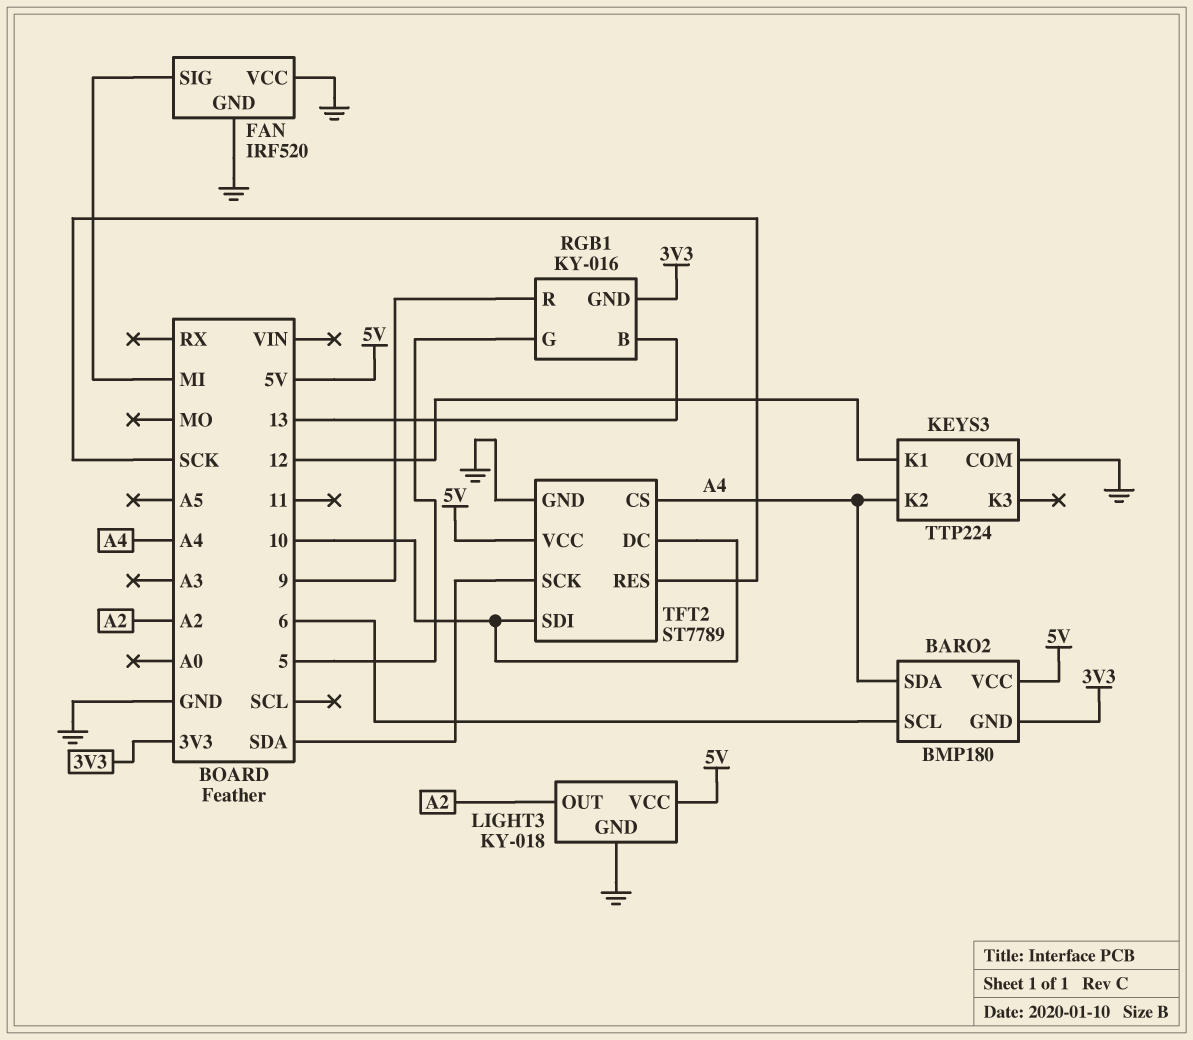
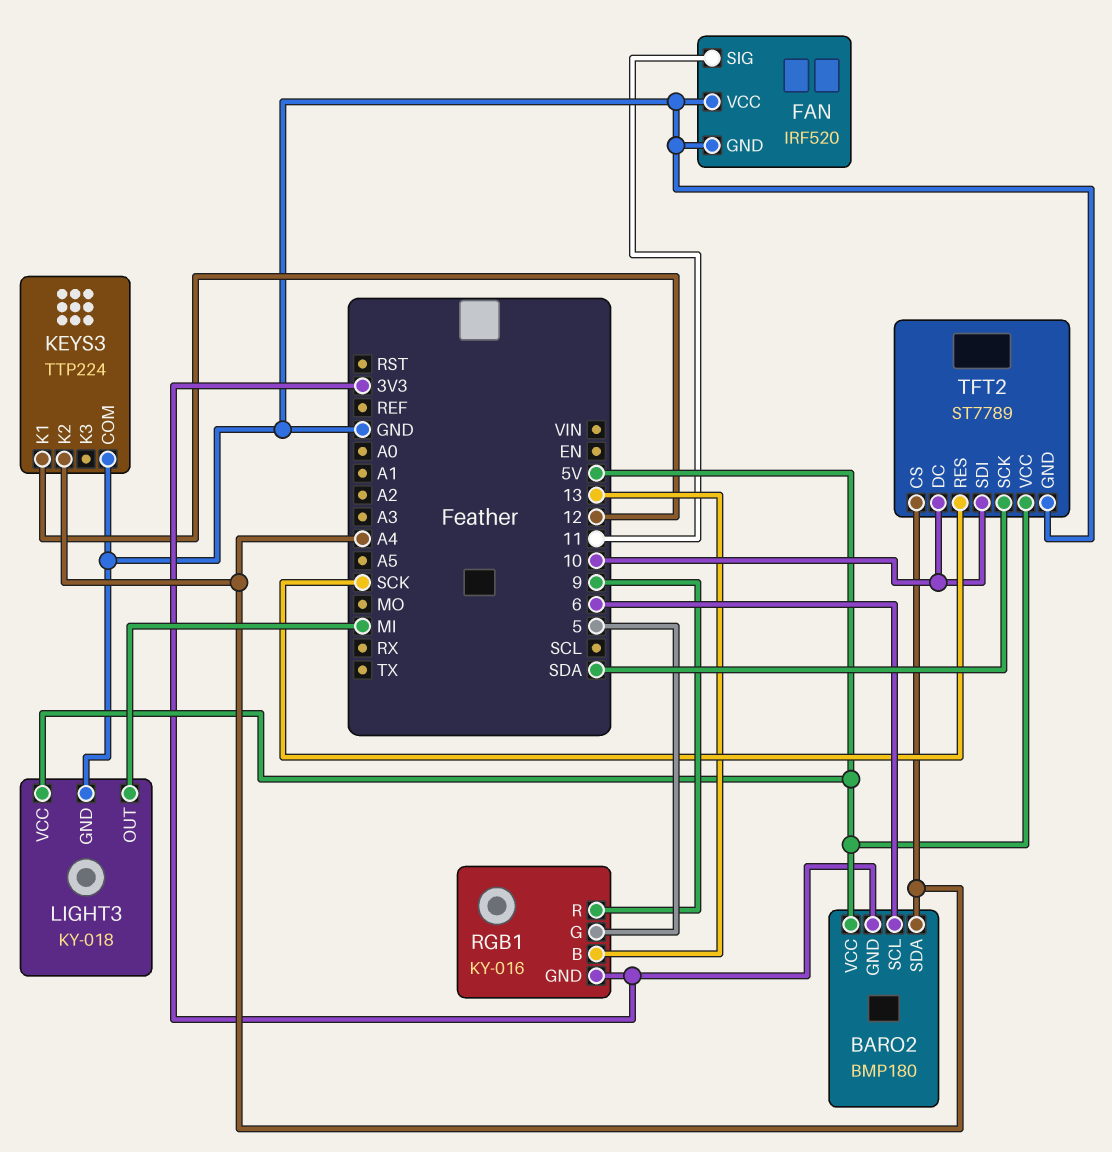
FAN pin SIG: MI -> 11
LIGHT3 pin OUT: A2 -> MI

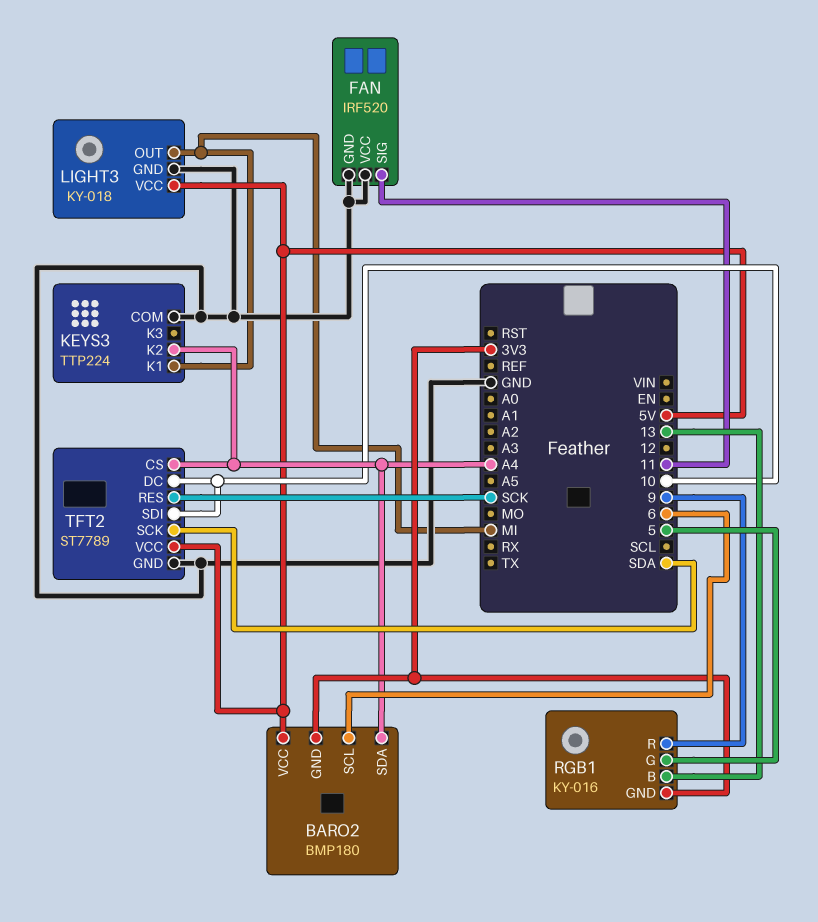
KEYS3 pin K1: 12 -> MI

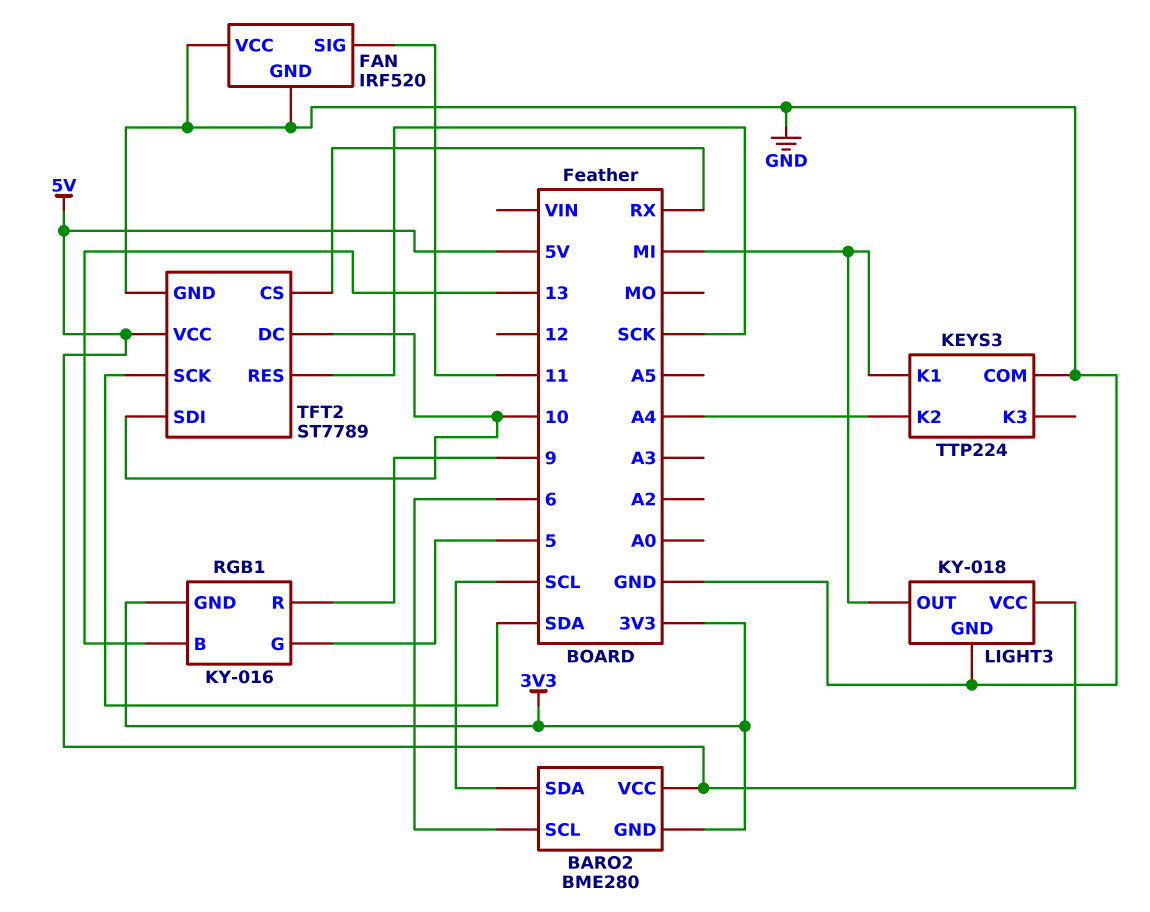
BARO2: BMP180 -> BME280
BARO2 pin SDA: A4 -> SCL
TFT2 pin CS: A4 -> RX

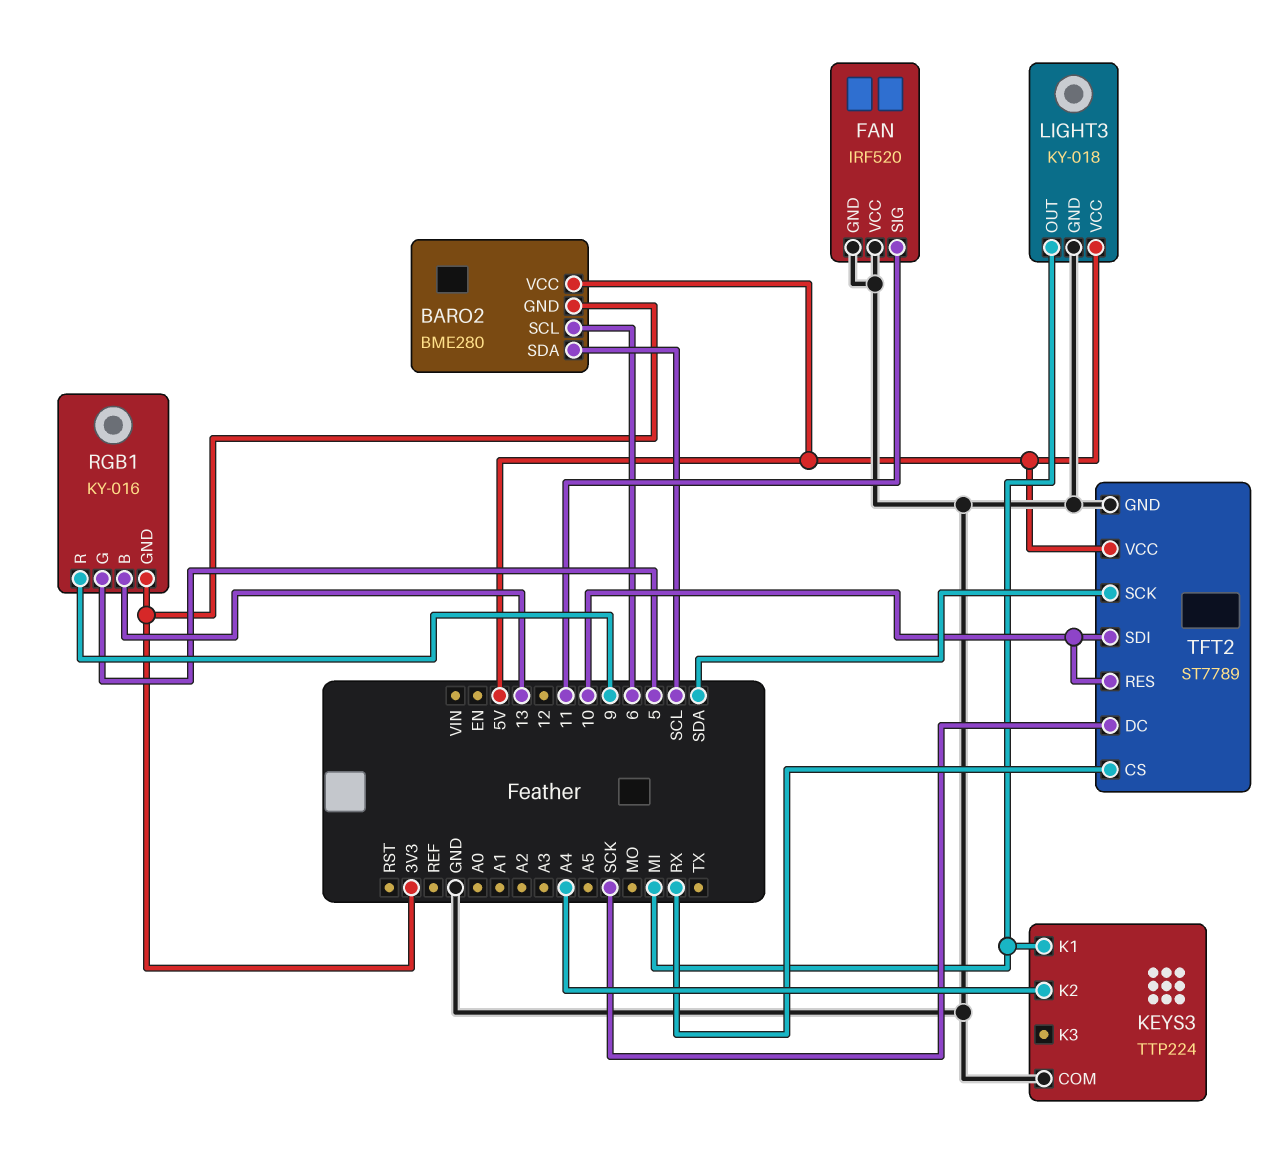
TFT2 pin DC: 10 -> SCK
TFT2 pin RES: SCK -> 10

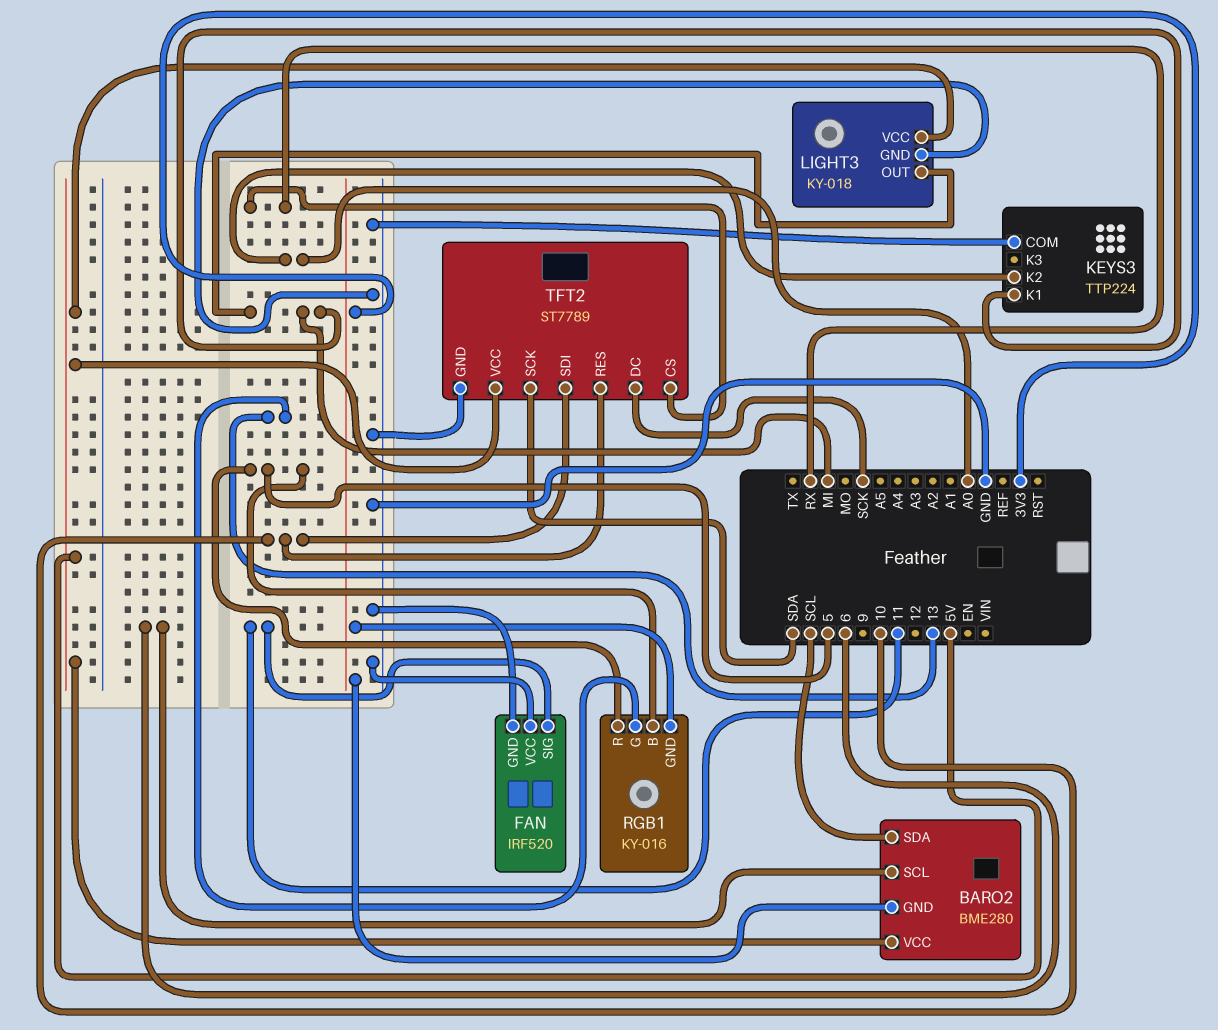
KEYS3 pin K2: A4 -> A0
RGB1 pin B: 13 -> 5
RGB1 pin G: 5 -> 13
RGB1 pin R: 9 -> 5

